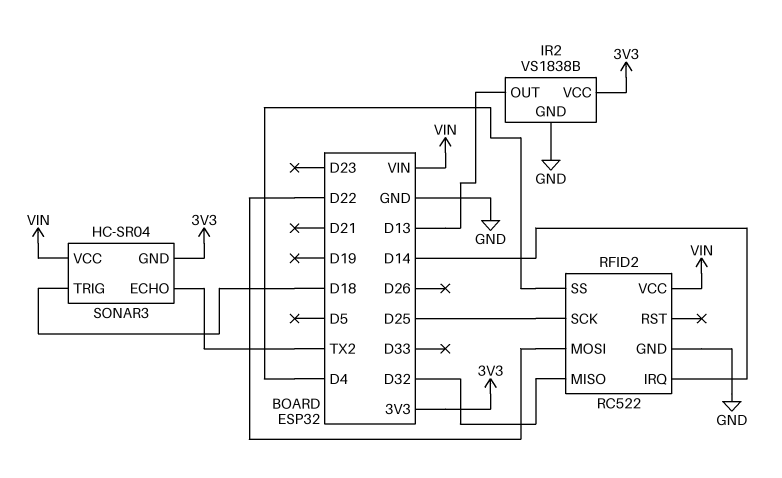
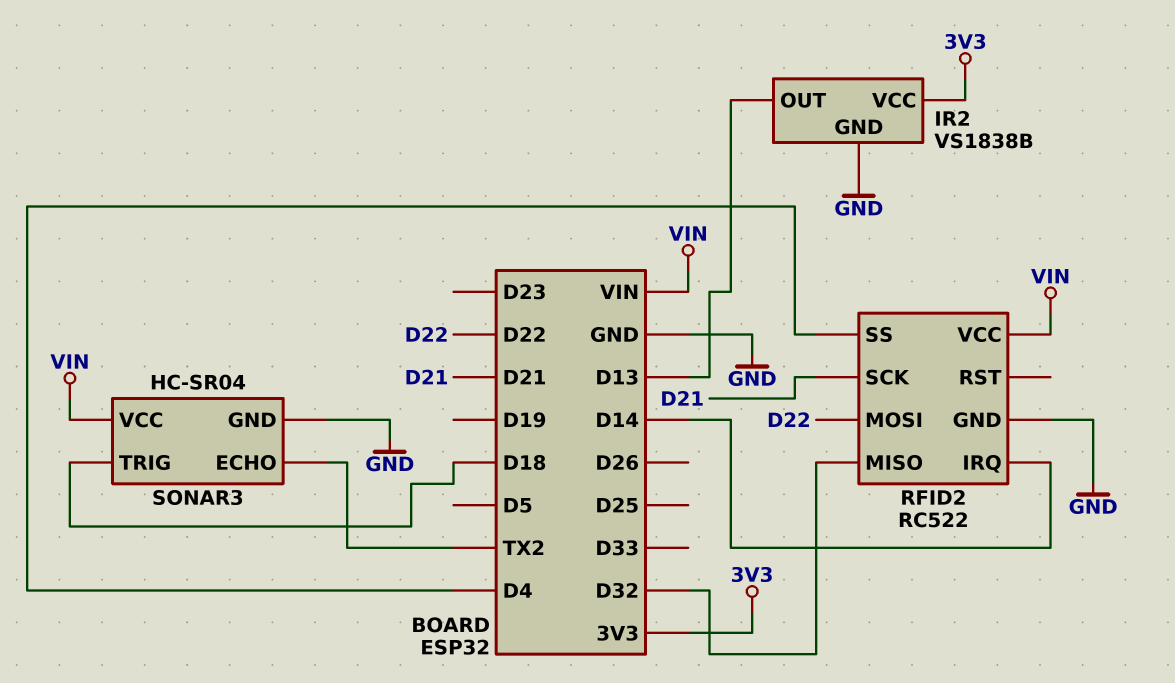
RFID2 pin SCK: D25 -> D21
SONAR3 pin GND: 3V3 -> GND

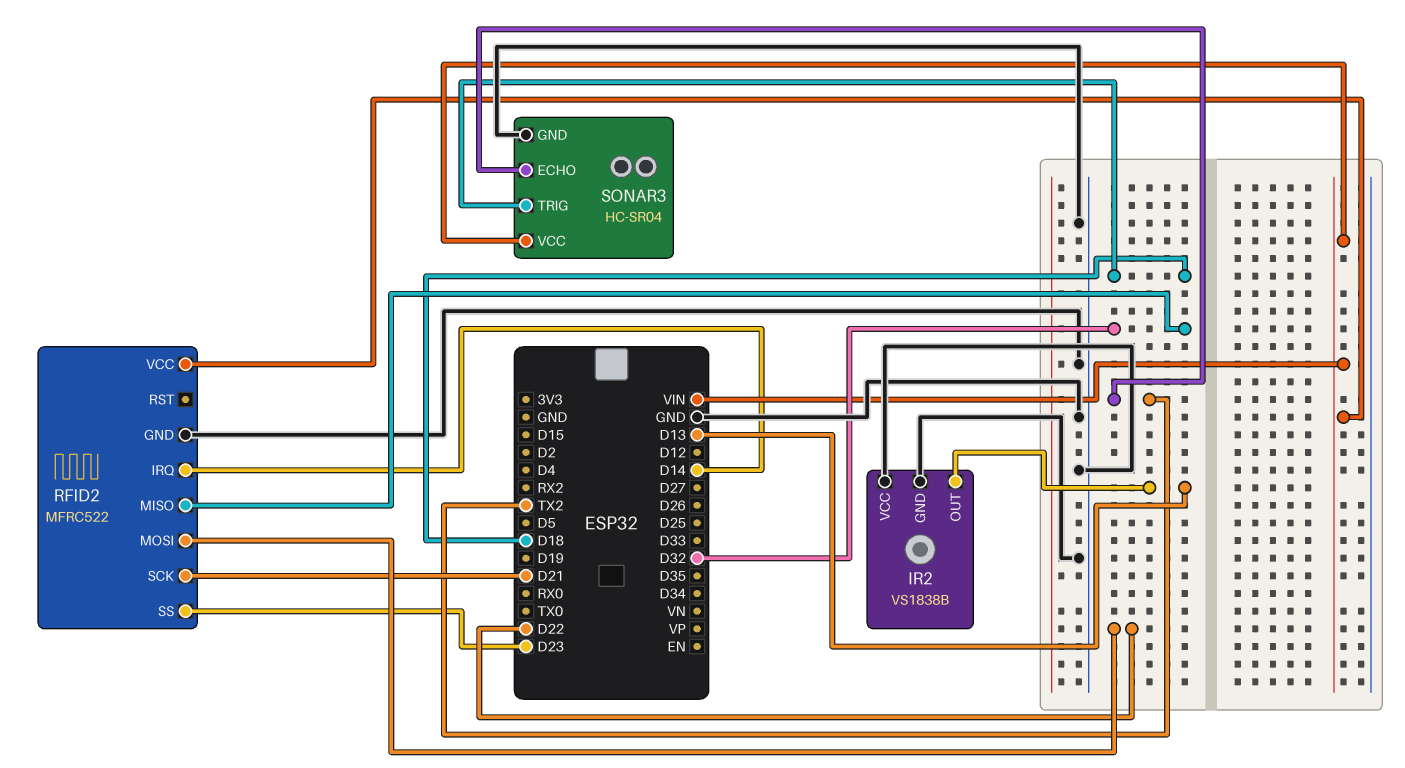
IR2 pin VCC: 3V3 -> GND
RFID2: RC522 -> MFRC522
RFID2 pin SS: D4 -> D23

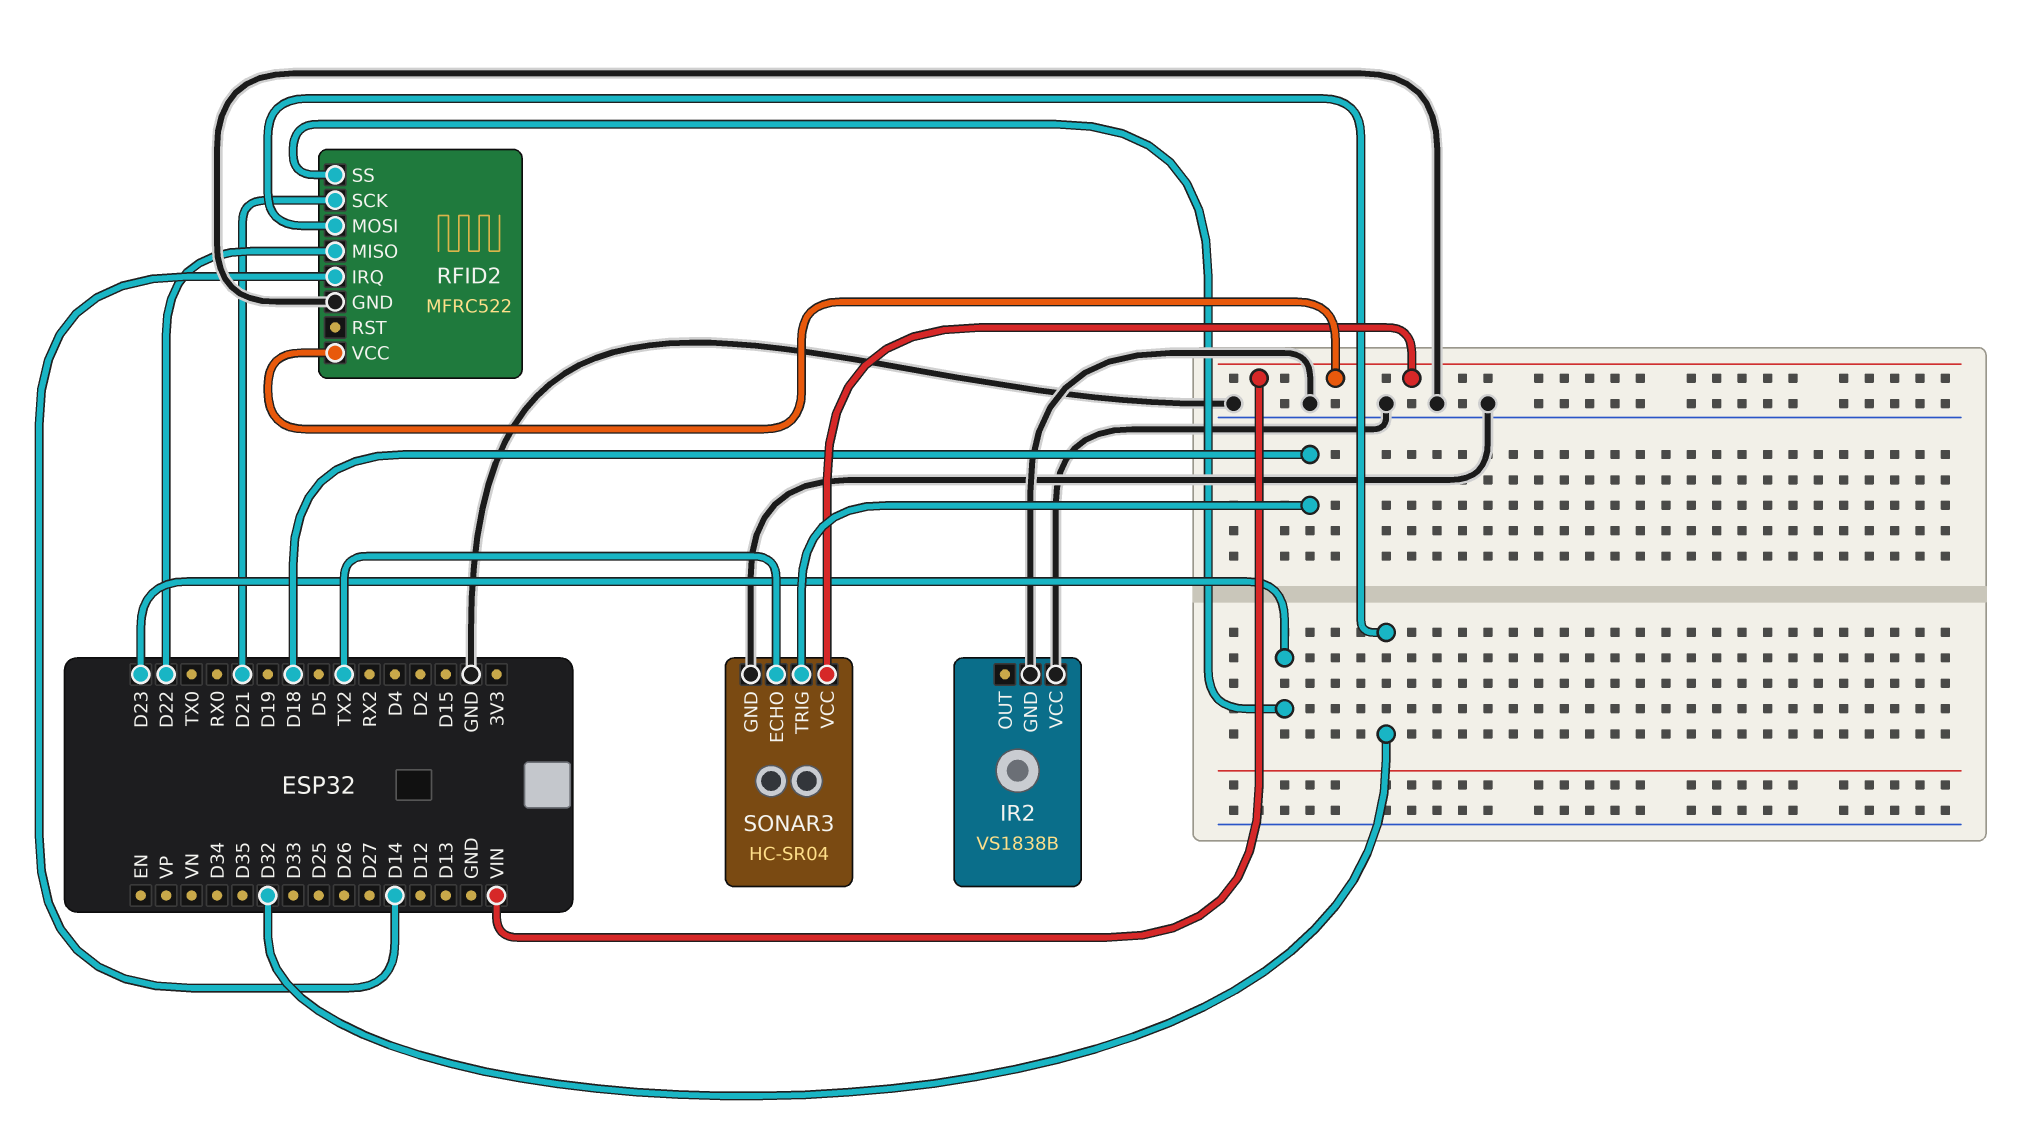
IR2 pin OUT: D13 -> none
RFID2 pin MISO: D32 -> D22
RFID2 pin MOSI: D22 -> D32

